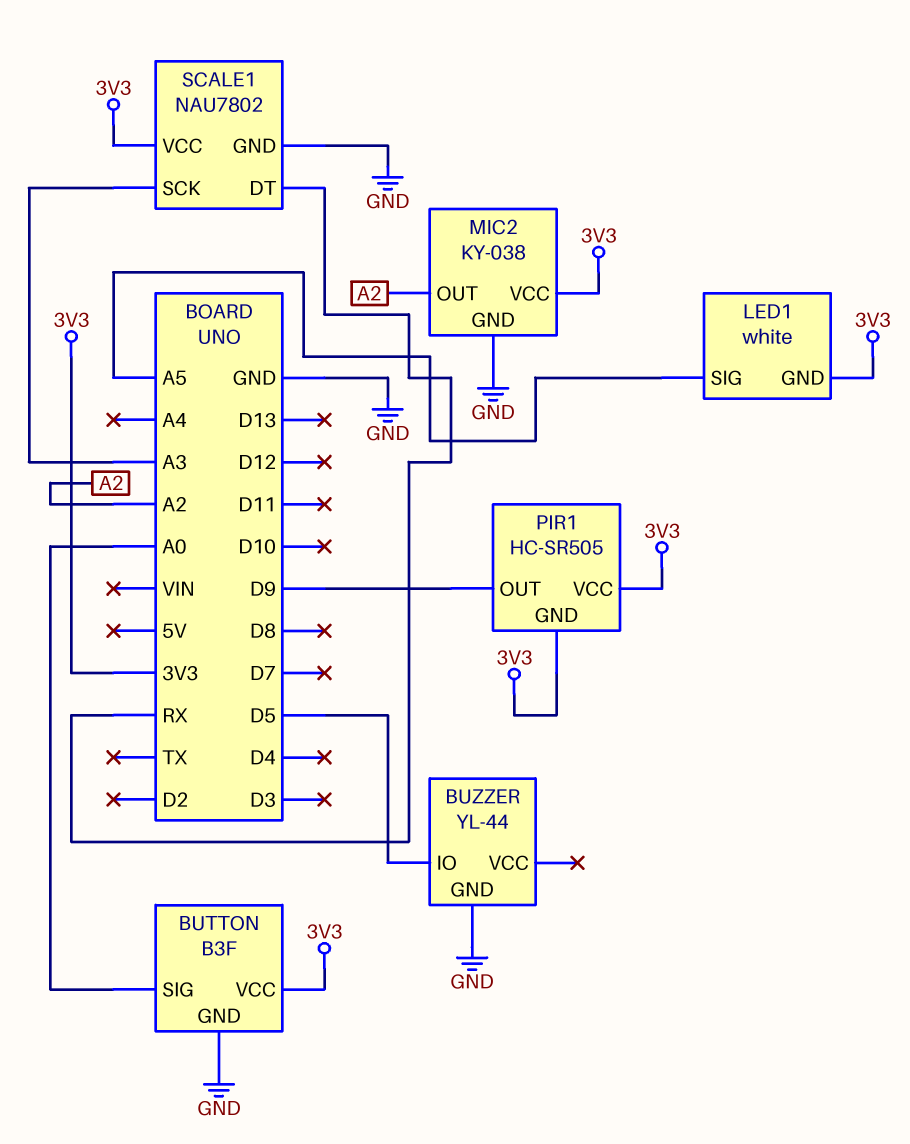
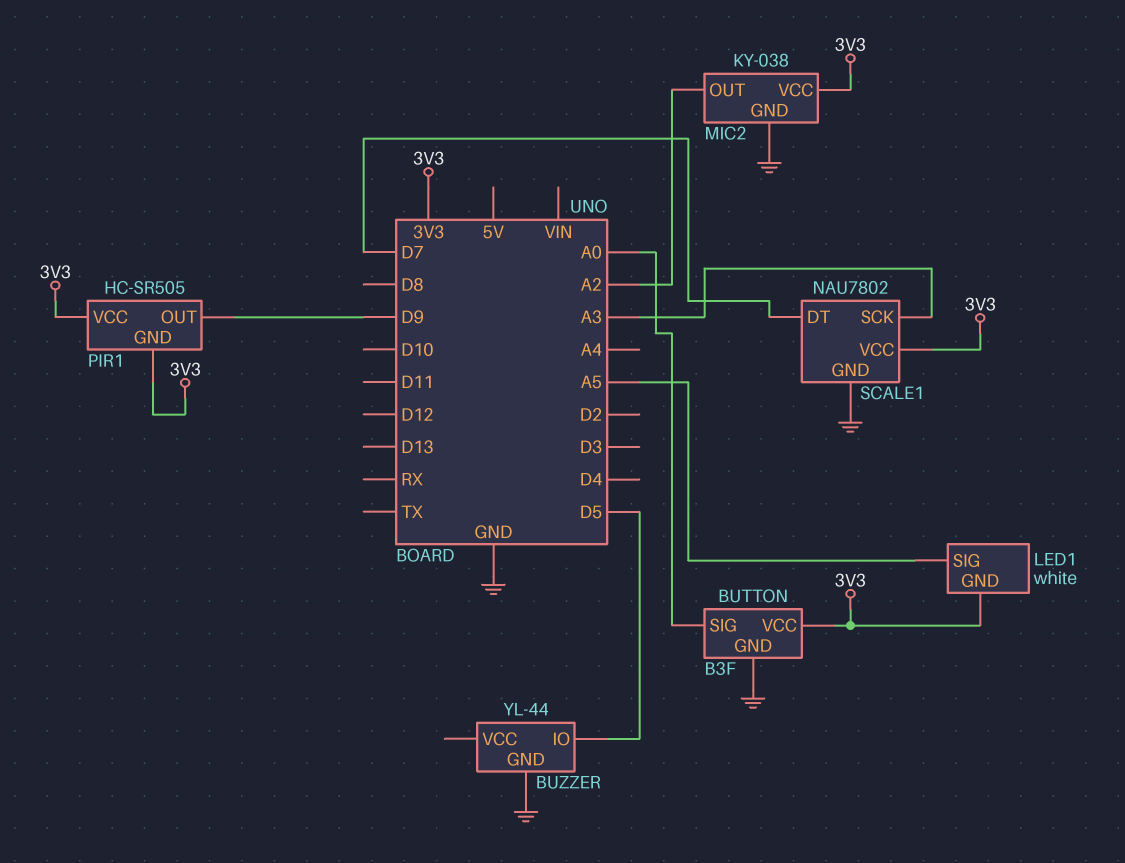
SCALE1 pin DT: RX -> D7

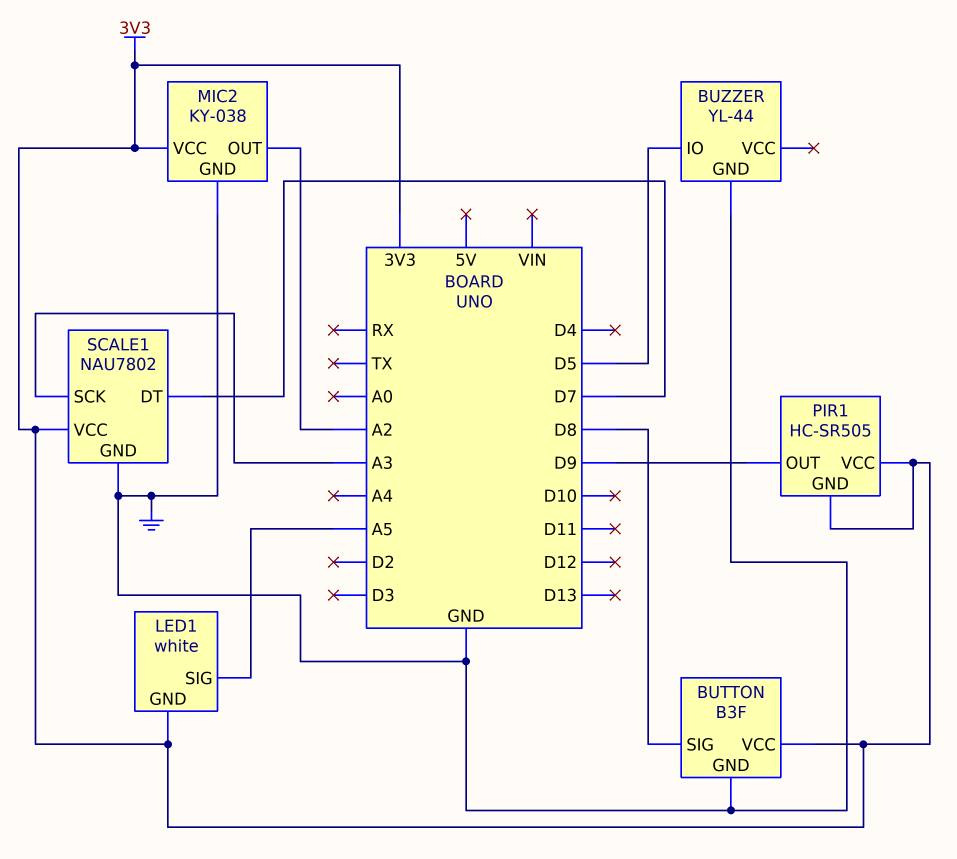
BUTTON pin SIG: A0 -> D8

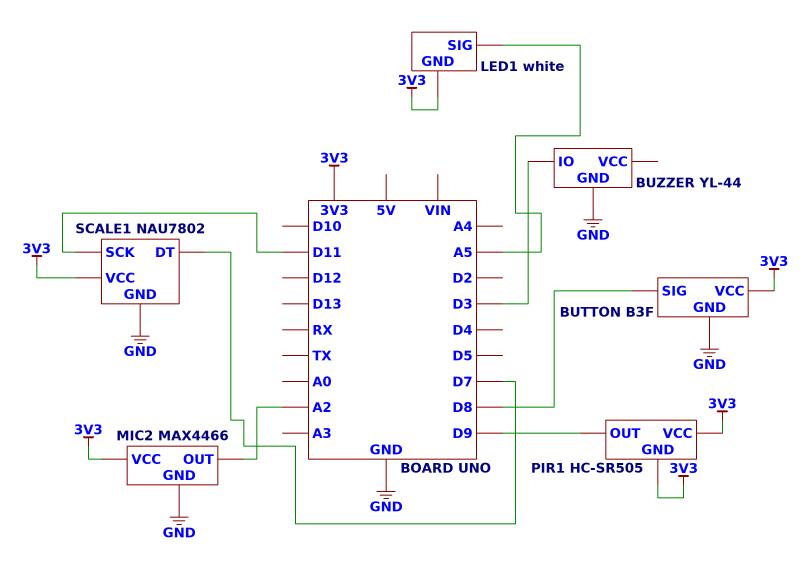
BUZZER pin IO: D5 -> D3
MIC2: KY-038 -> MAX4466
SCALE1 pin SCK: A3 -> D11

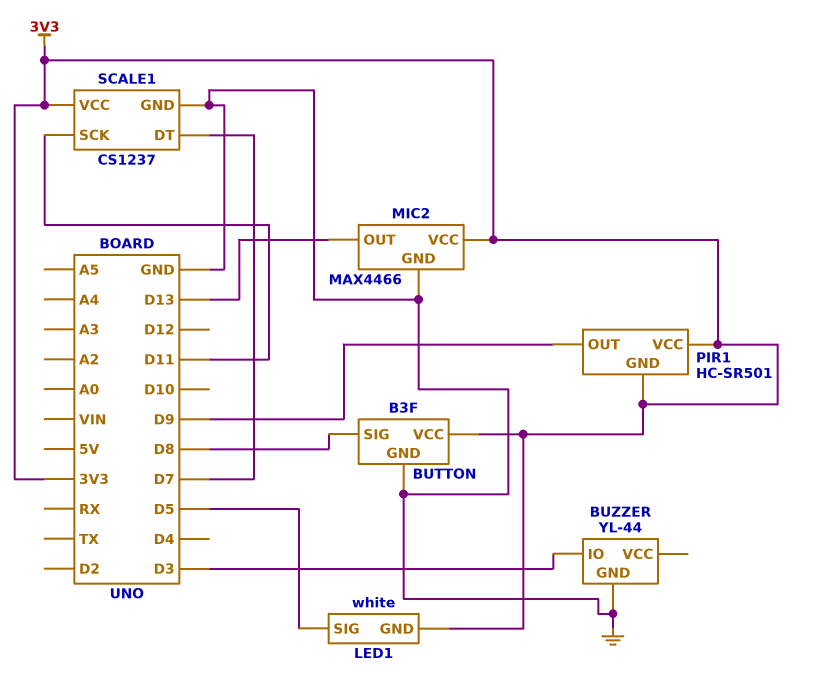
LED1 pin SIG: A5 -> D5
MIC2 pin OUT: A2 -> D13
PIR1: HC-SR505 -> HC-SR501
SCALE1: NAU7802 -> CS1237

